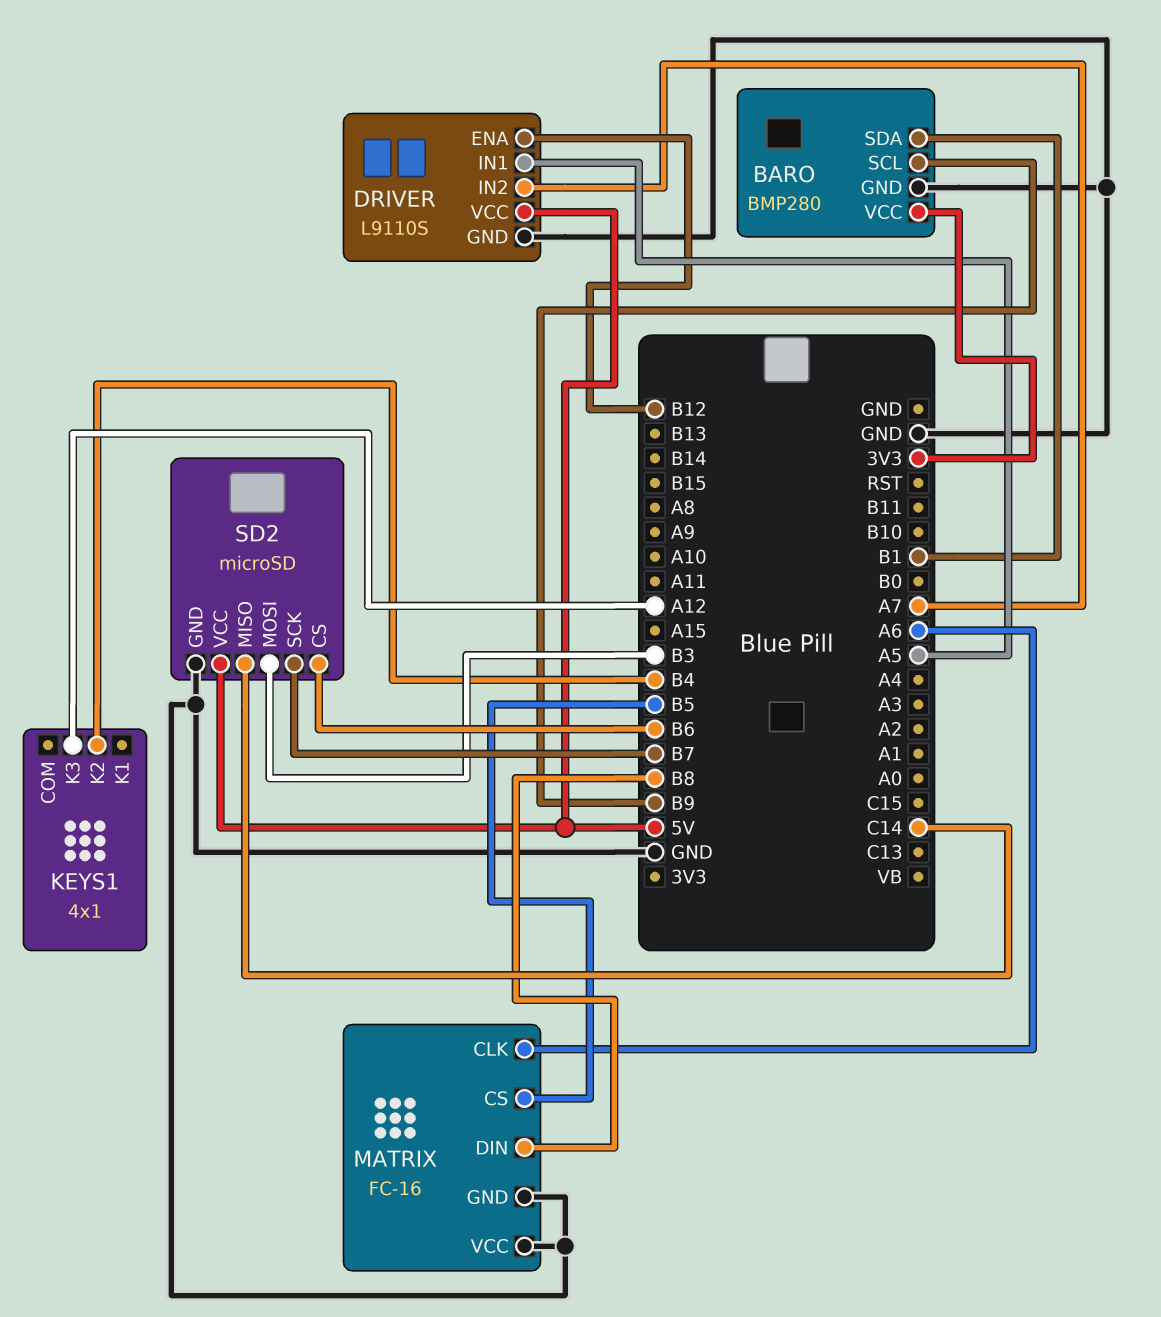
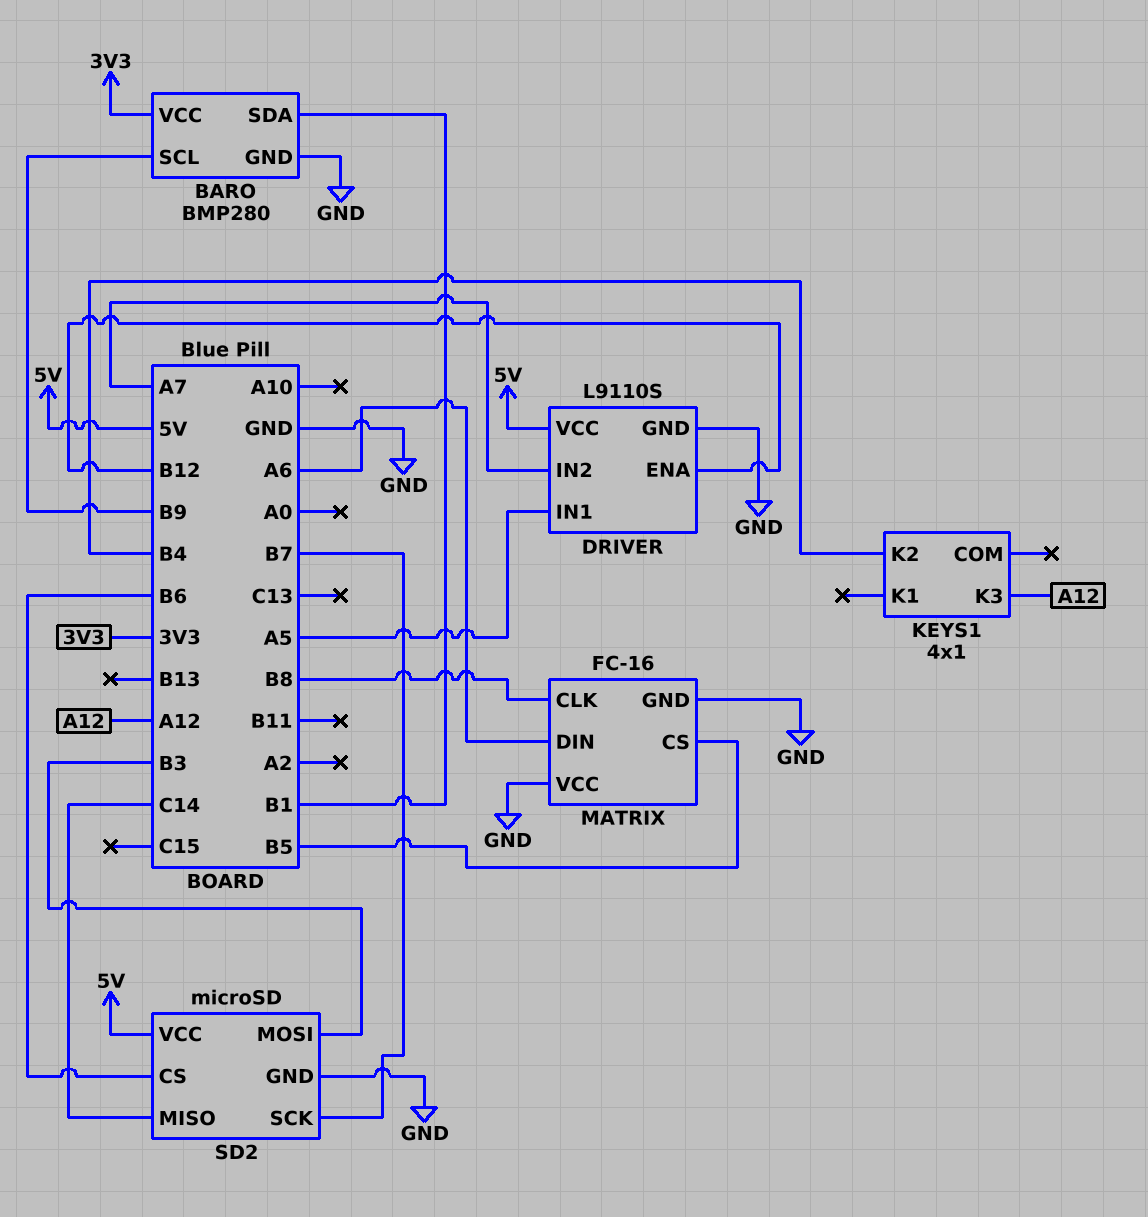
MATRIX pin CLK: A6 -> B8
MATRIX pin DIN: B8 -> A6

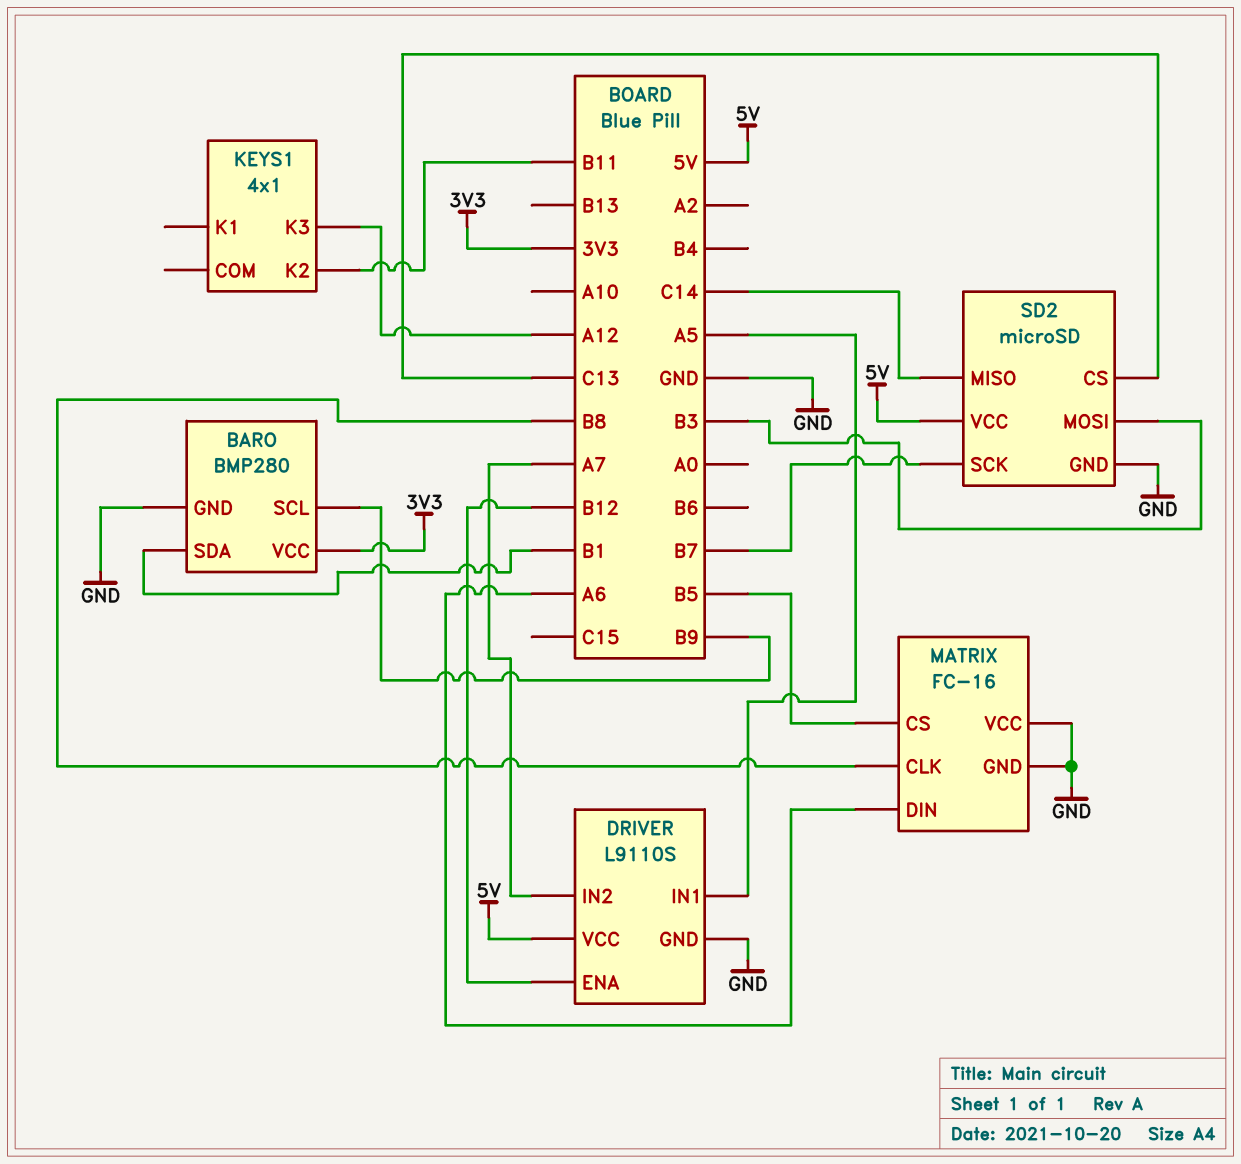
KEYS1 pin K2: B4 -> B11
SD2 pin CS: B6 -> C13

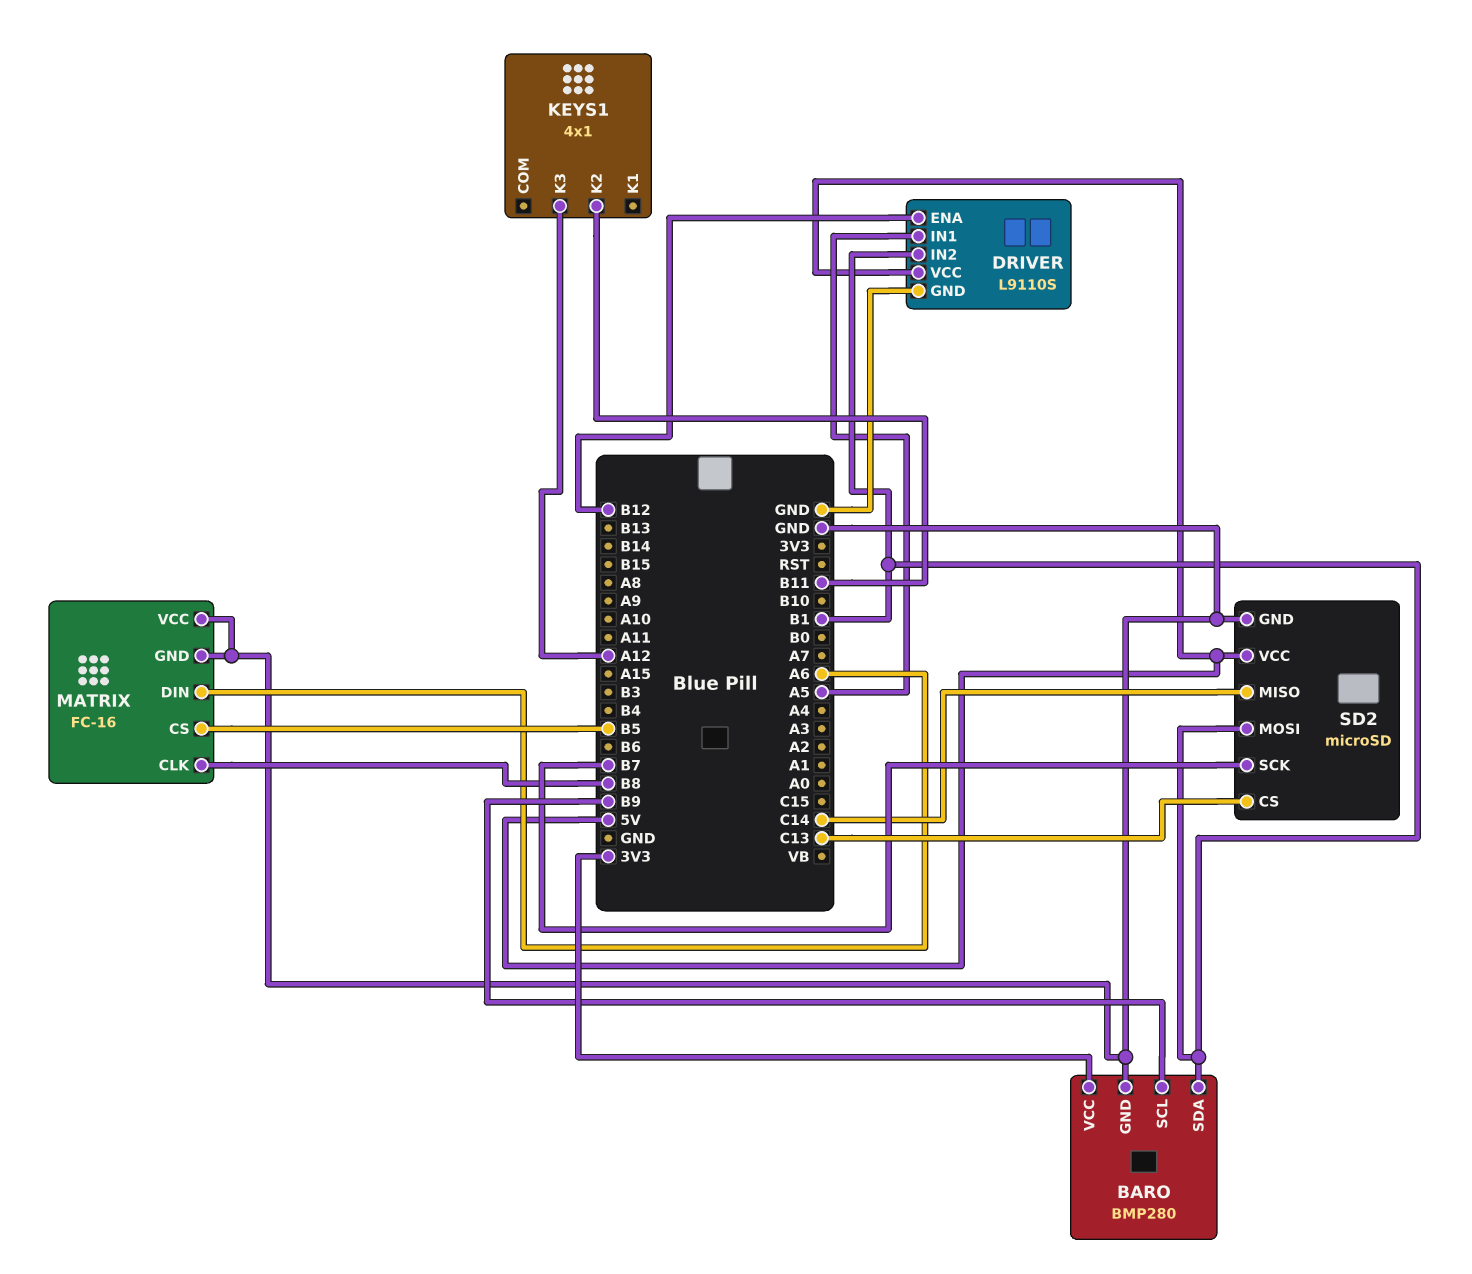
DRIVER pin IN2: A7 -> B1
SD2 pin MOSI: B3 -> B1

